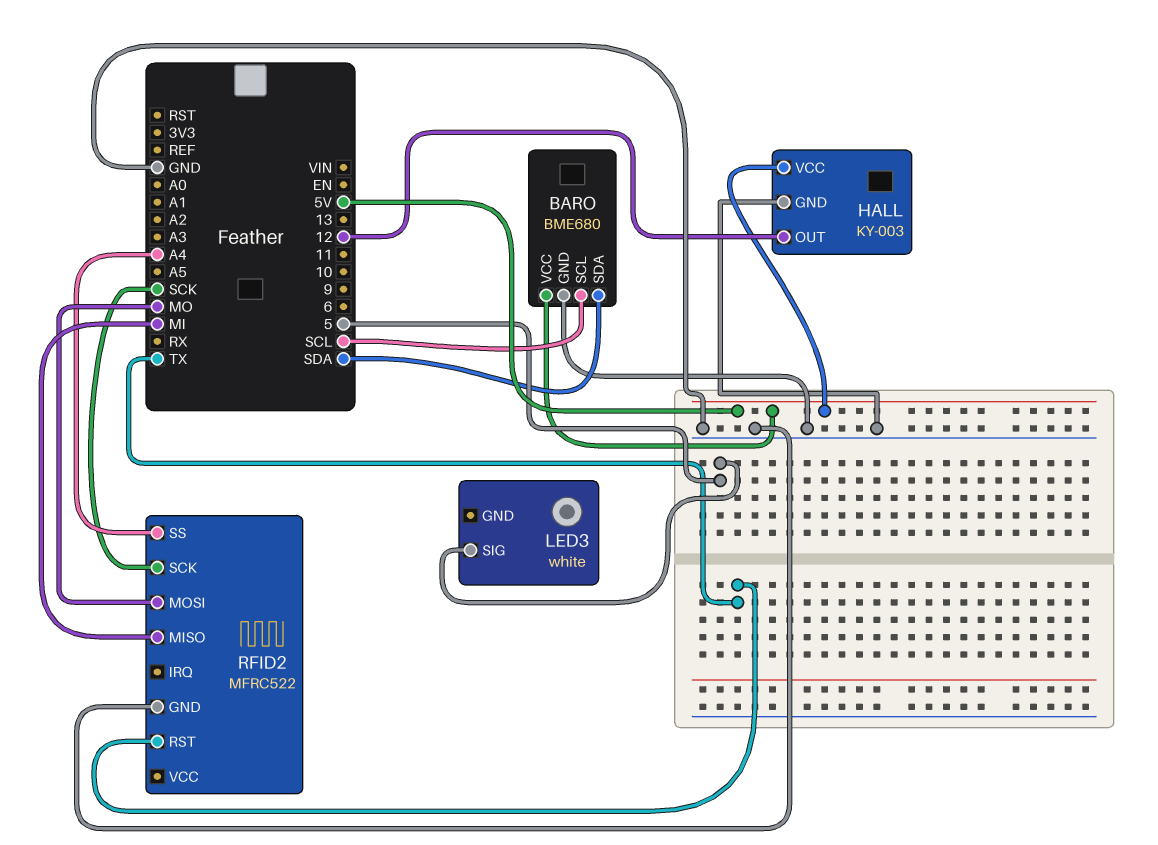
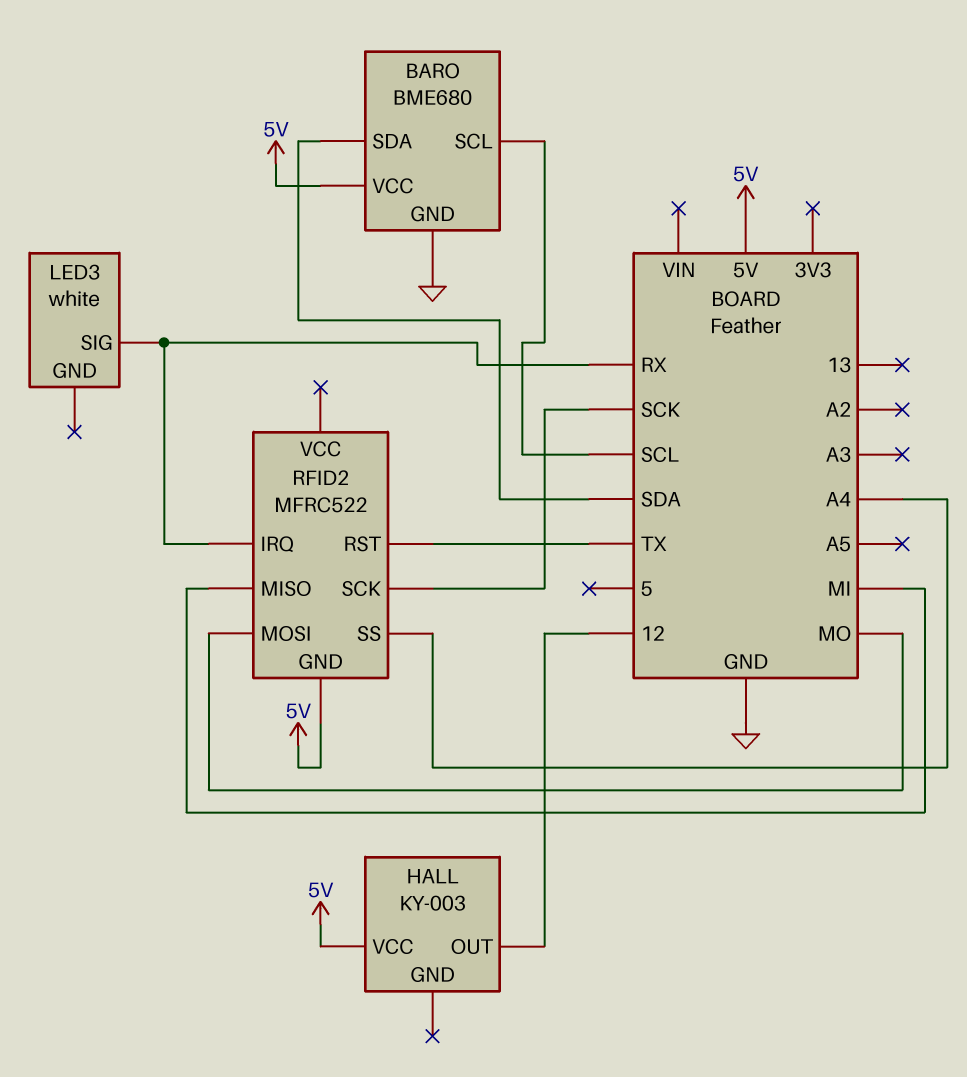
HALL pin GND: GND -> none
LED3 pin SIG: 5 -> RX
RFID2 pin GND: GND -> 5V
RFID2 pin IRQ: none -> RX

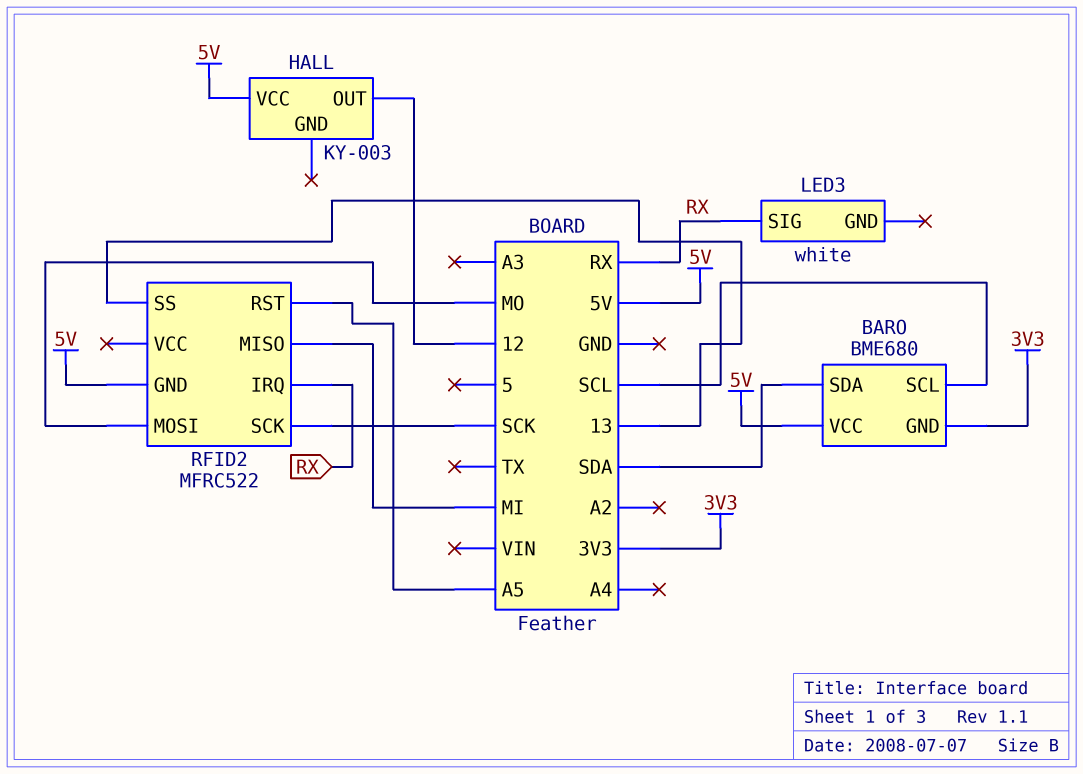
BARO pin GND: GND -> 3V3
RFID2 pin RST: TX -> A5
RFID2 pin SS: A4 -> 13

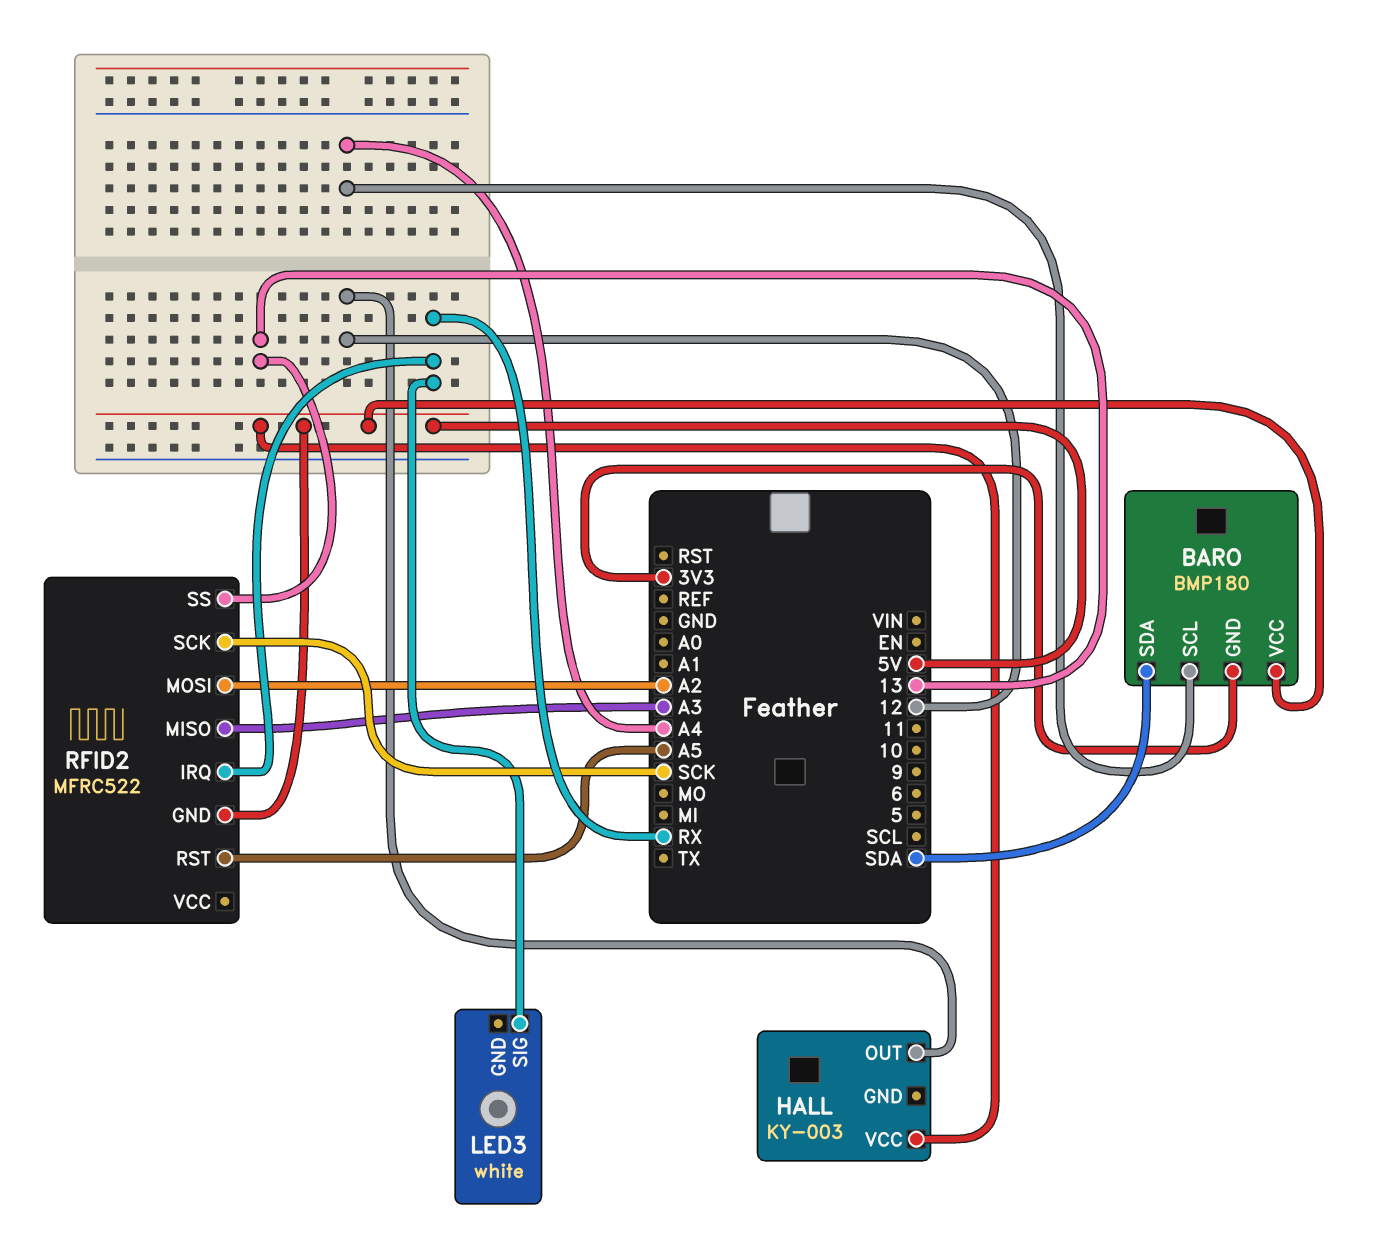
BARO: BME680 -> BMP180
BARO pin SCL: SCL -> A4
RFID2 pin MISO: MI -> A3
RFID2 pin MOSI: MO -> A2

